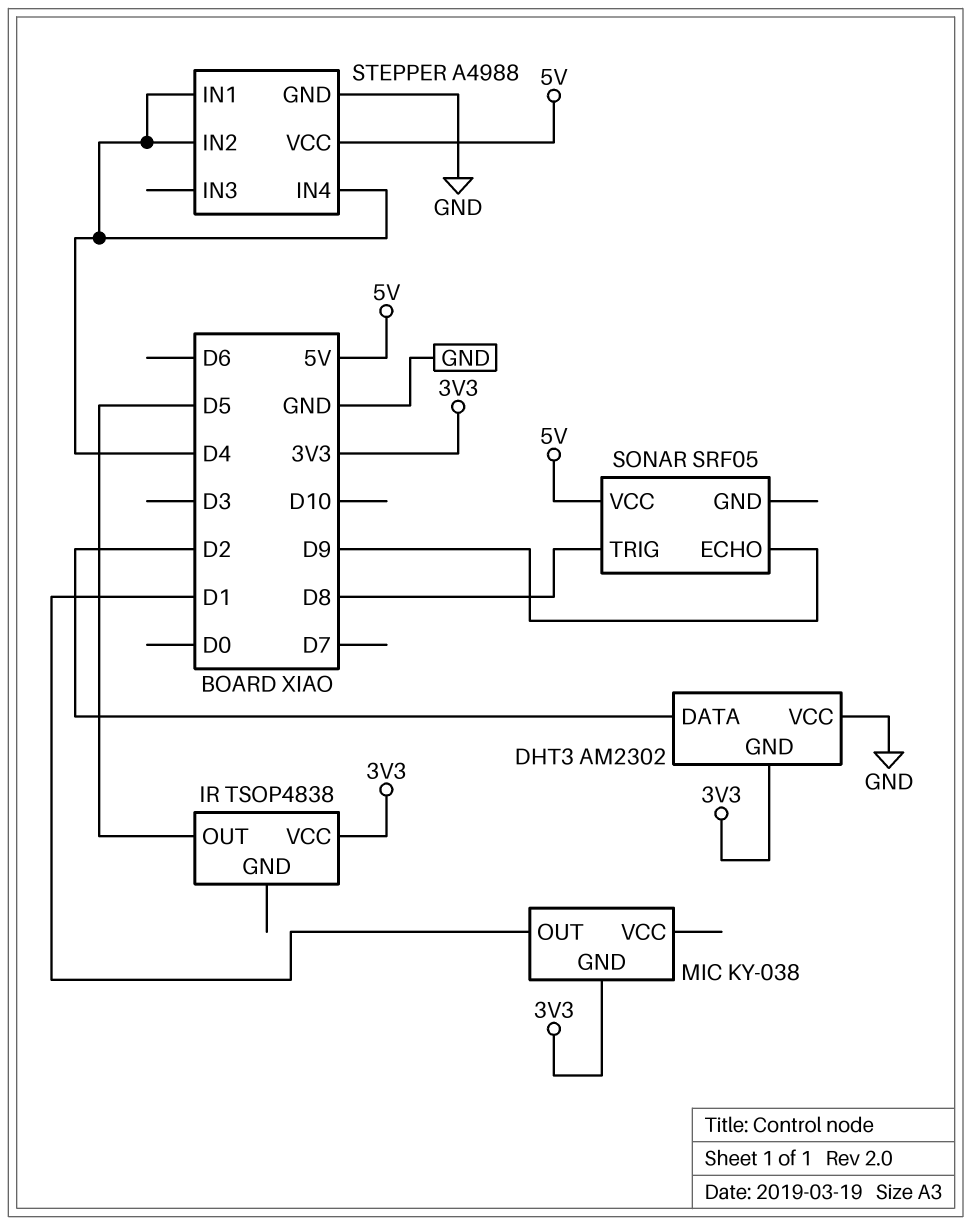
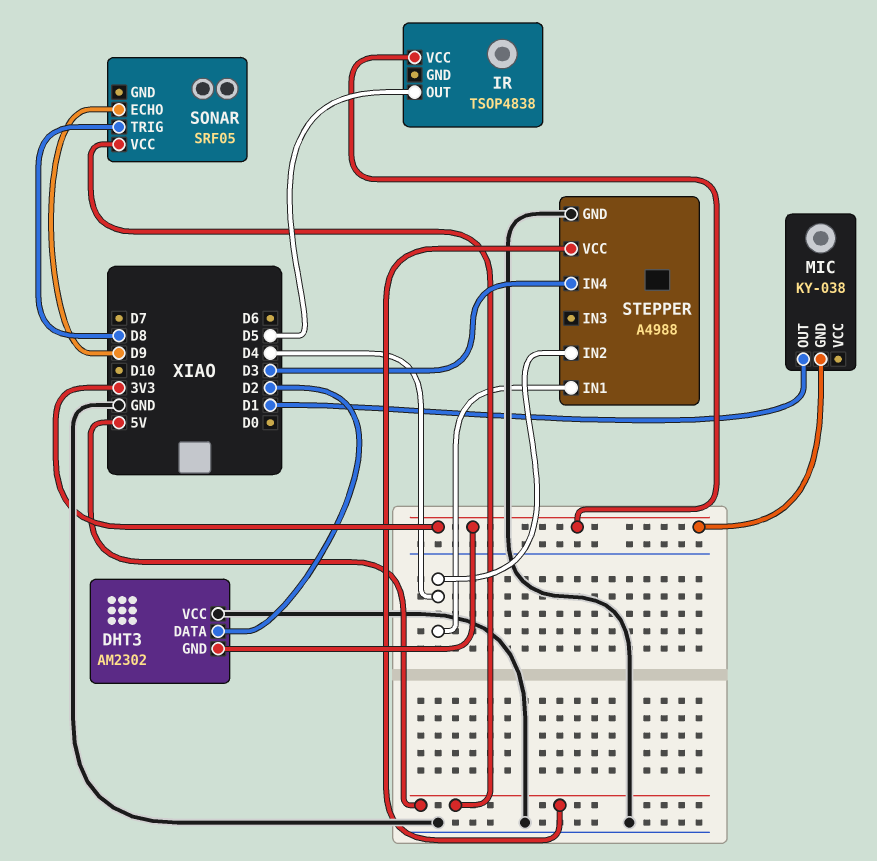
STEPPER pin IN4: D4 -> D3

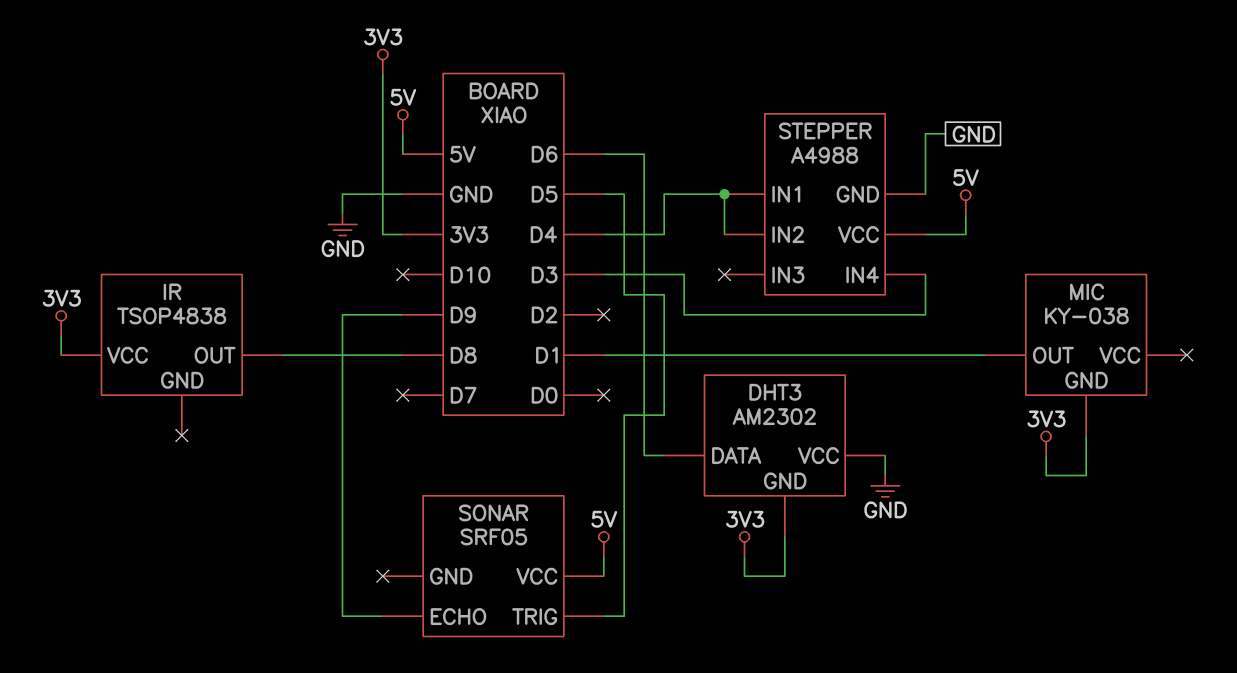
DHT3 pin DATA: D2 -> D6
IR pin OUT: D5 -> D8
SONAR pin TRIG: D8 -> D5

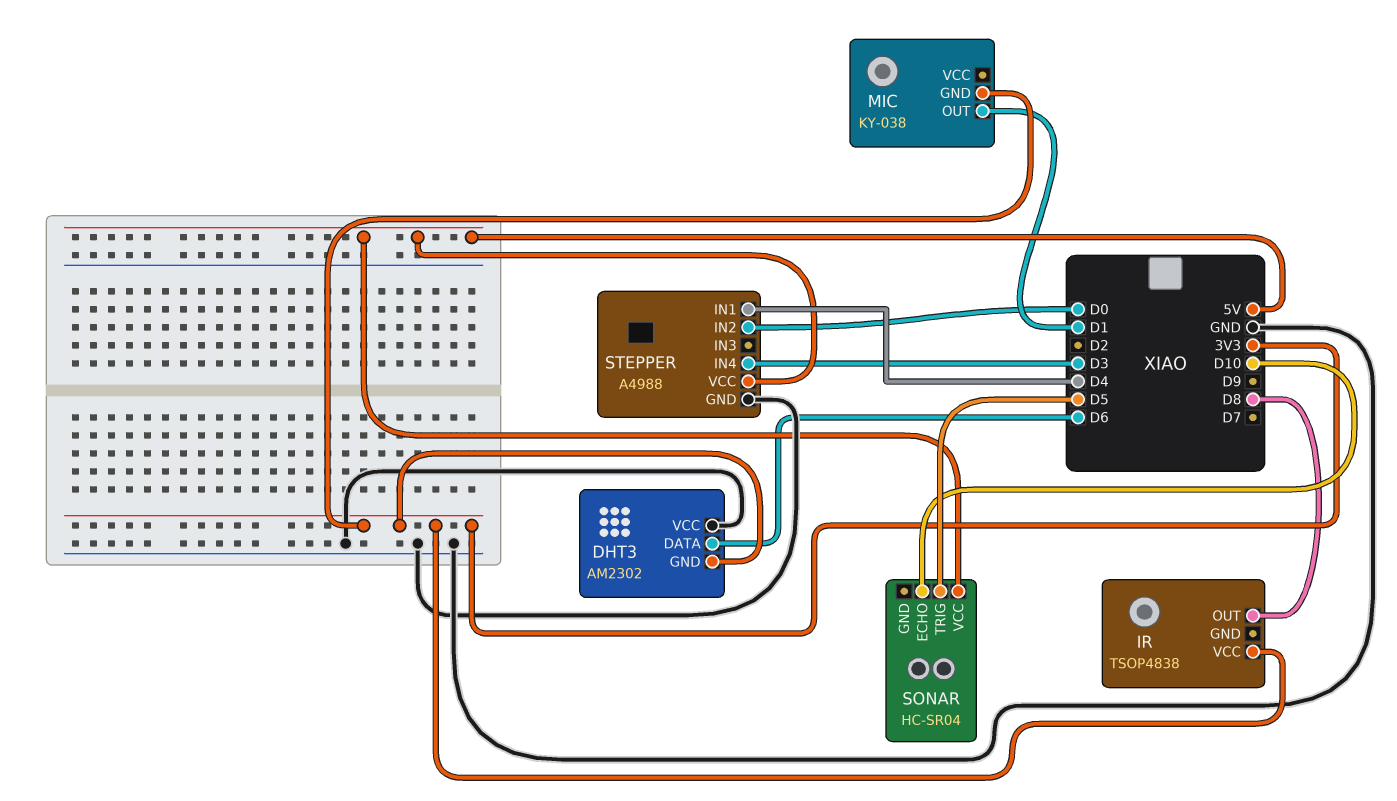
SONAR: SRF05 -> HC-SR04
SONAR pin ECHO: D9 -> D10
STEPPER pin IN2: D4 -> D0

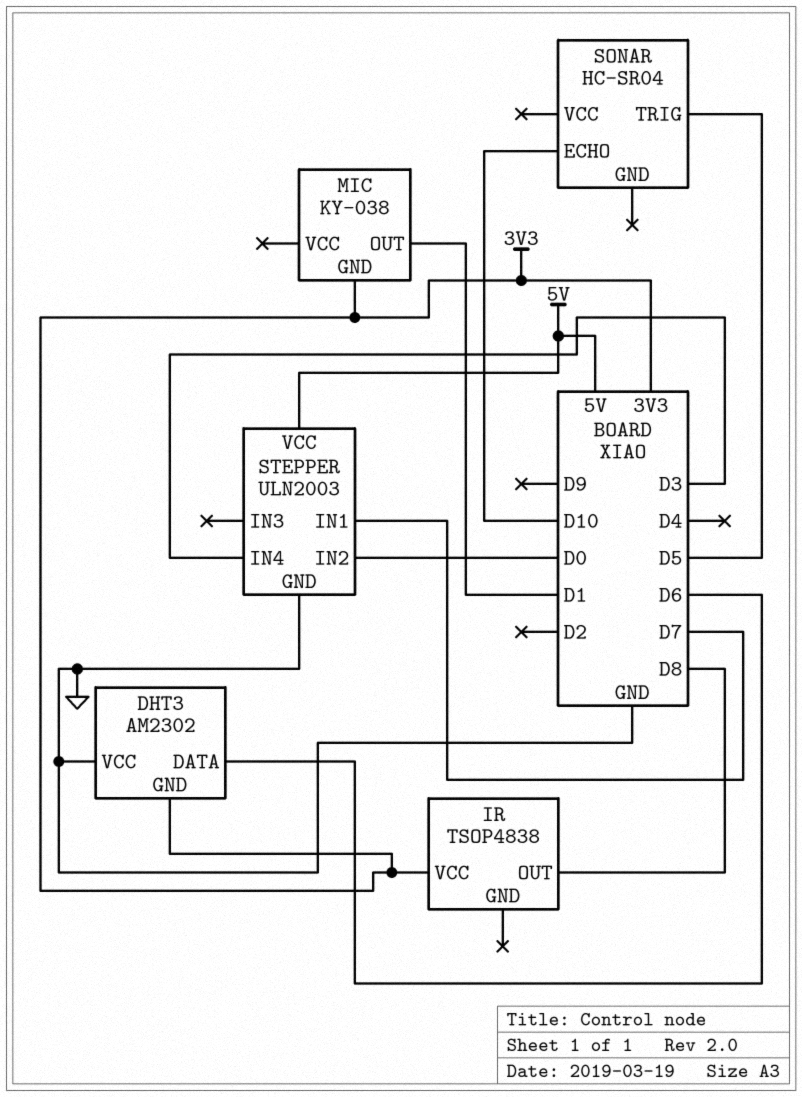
SONAR pin VCC: 5V -> none
STEPPER: A4988 -> ULN2003
STEPPER pin IN1: D4 -> D7

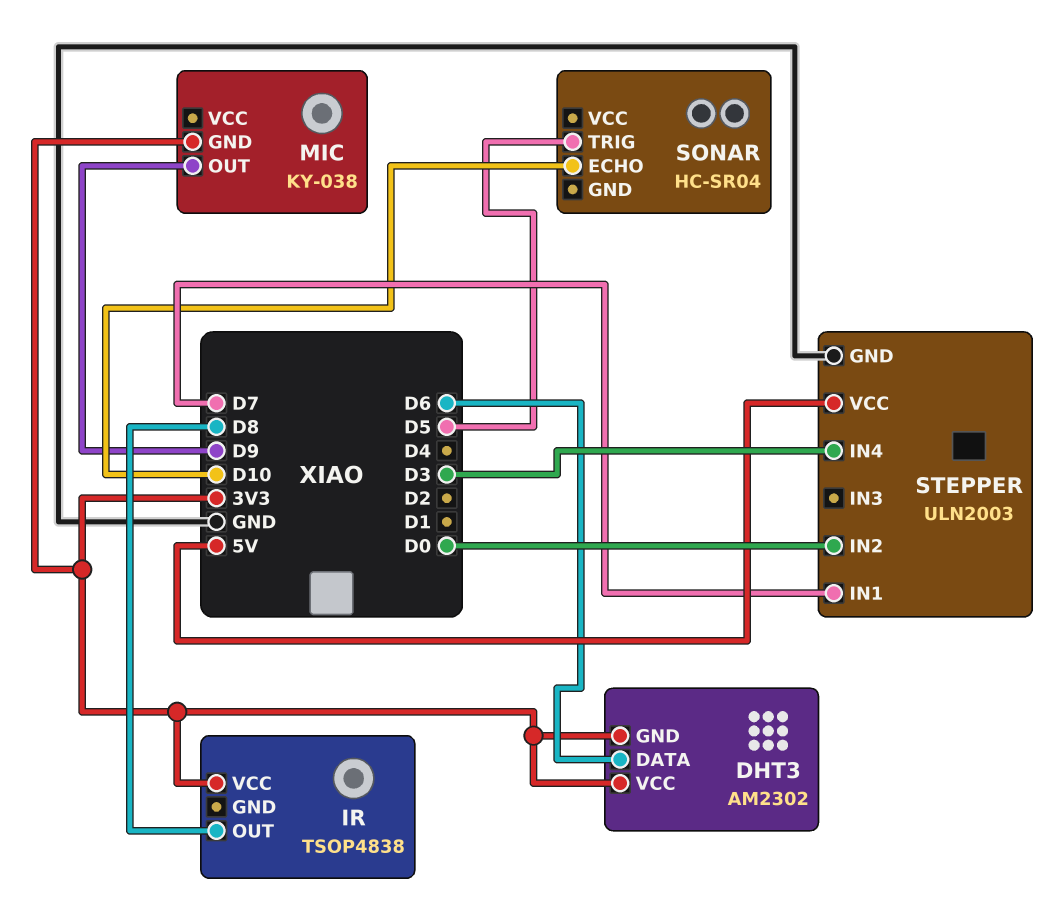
DHT3 pin VCC: GND -> 3V3
MIC pin OUT: D1 -> D9

